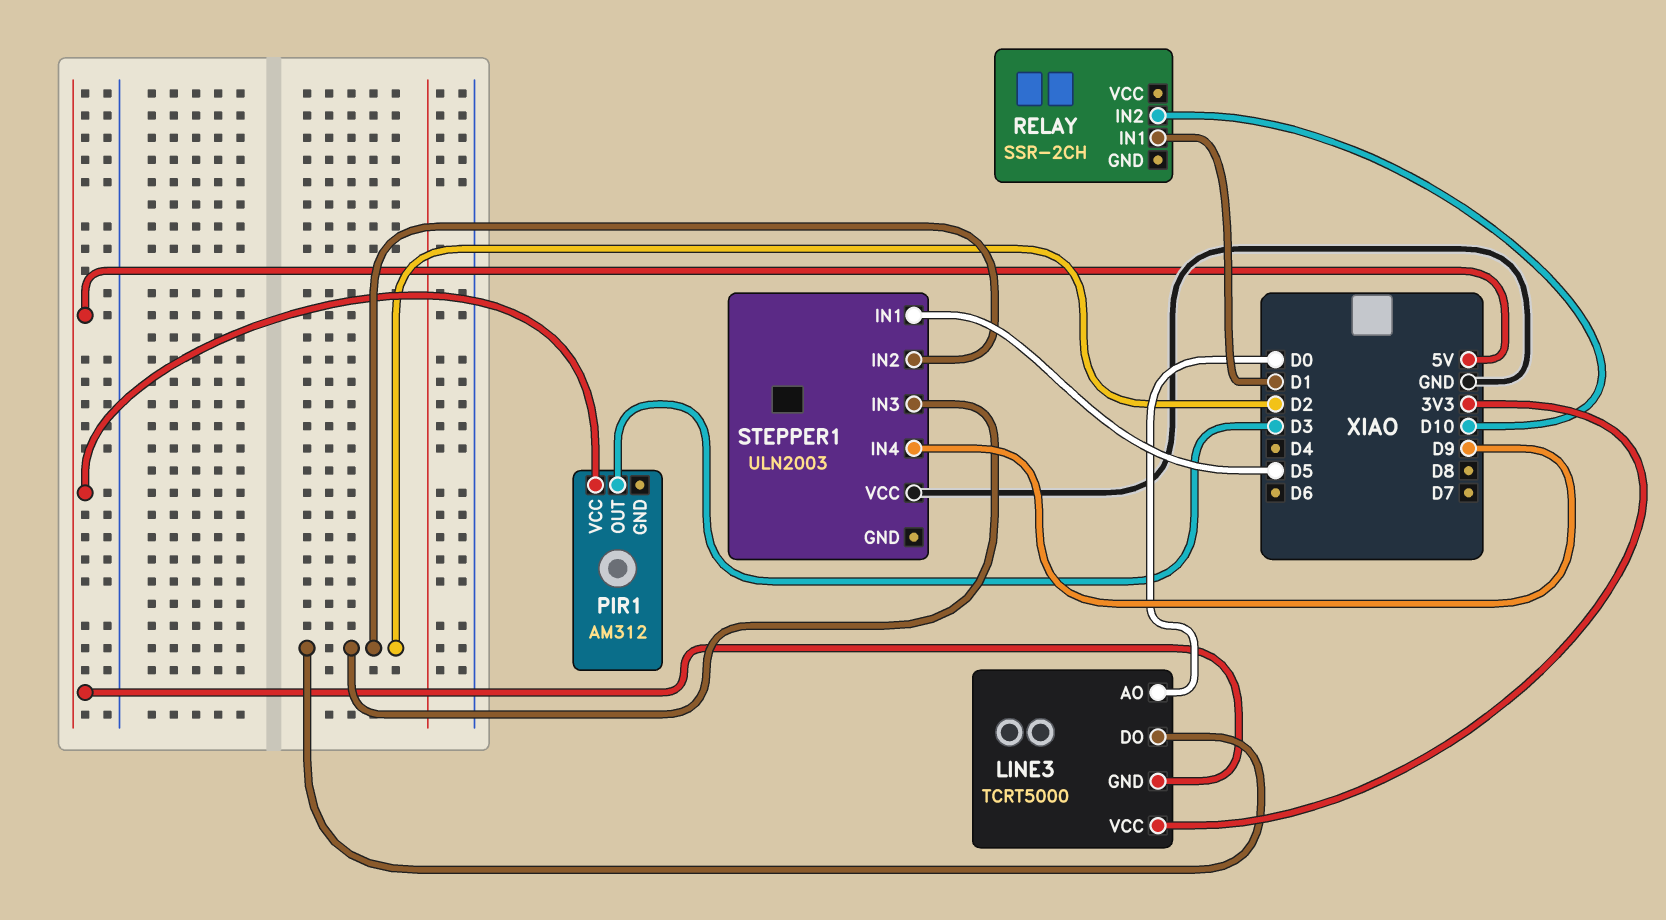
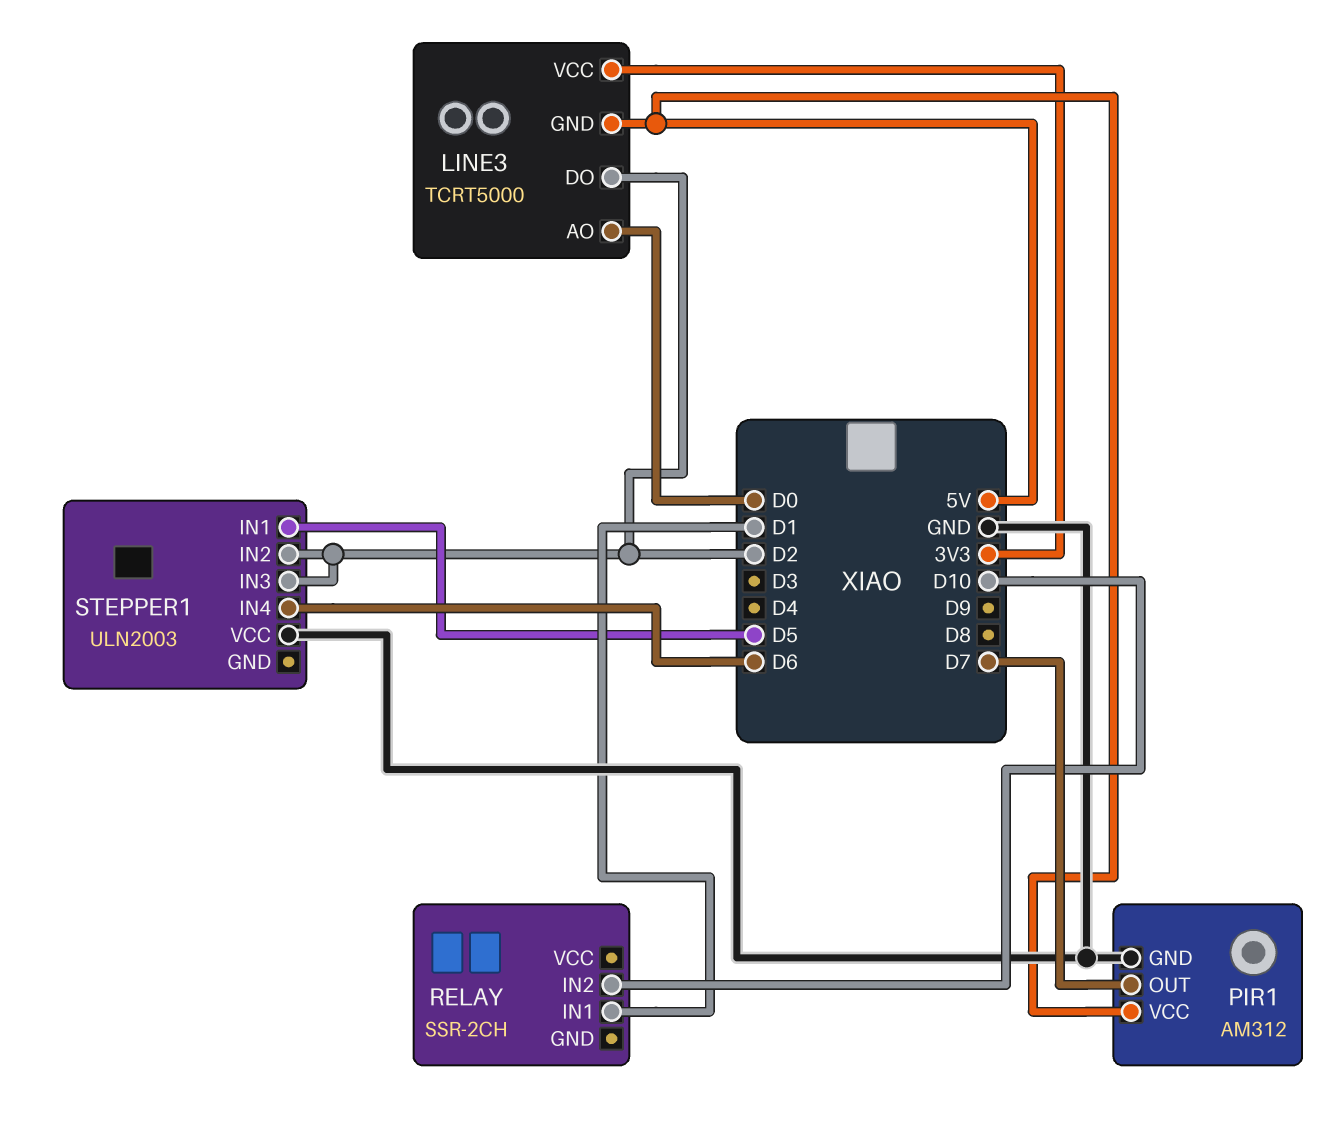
PIR1 pin GND: none -> GND
PIR1 pin OUT: D3 -> D7
STEPPER1 pin IN4: D9 -> D6

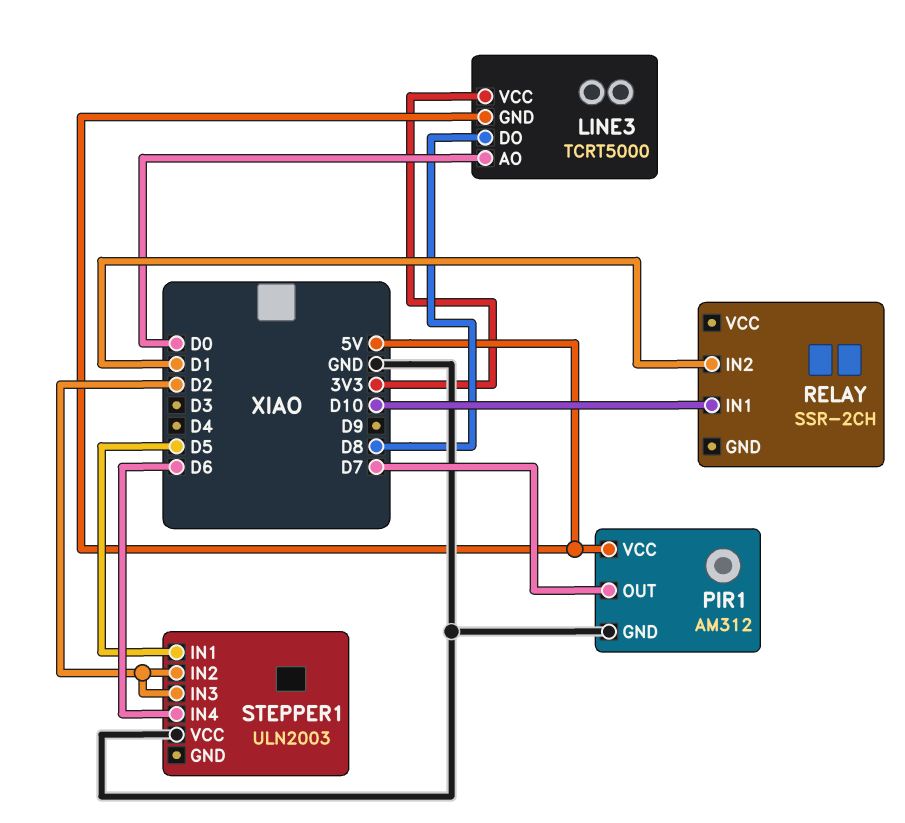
LINE3 pin DO: D2 -> D8
RELAY pin IN1: D1 -> D10
RELAY pin IN2: D10 -> D1

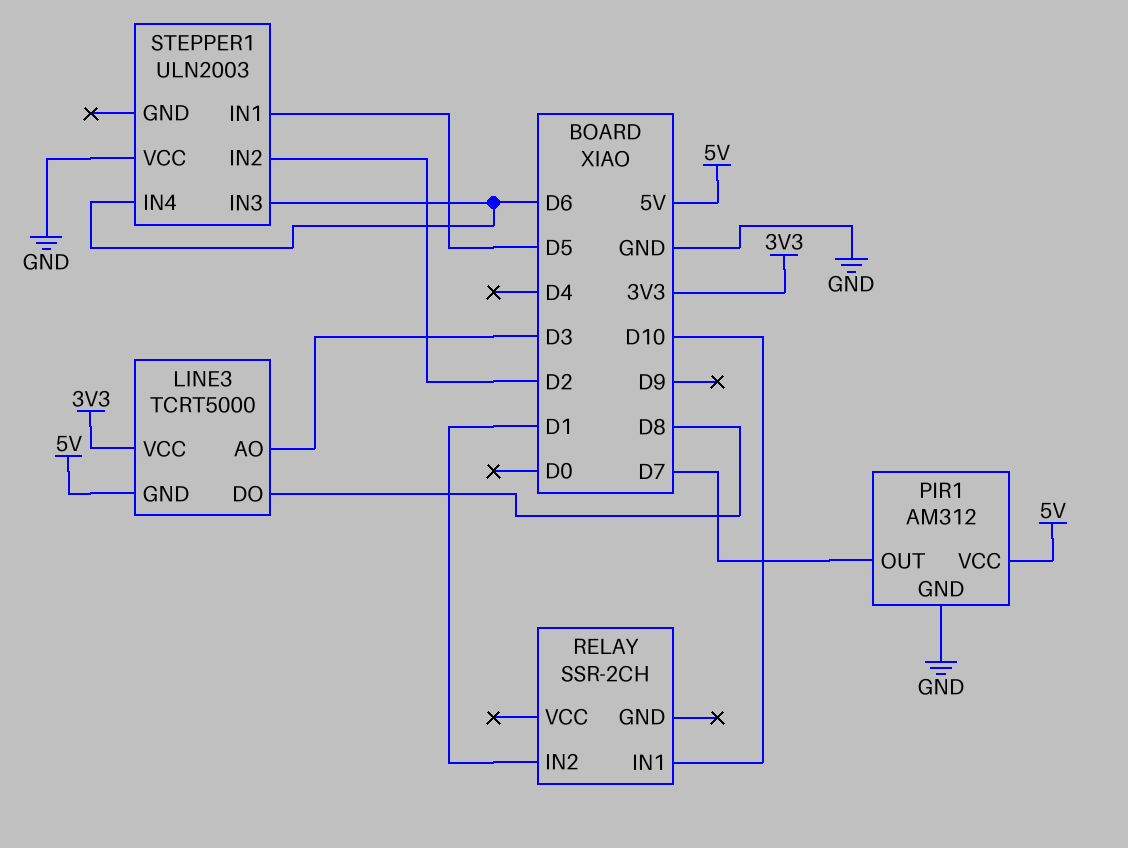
LINE3 pin AO: D0 -> D3
STEPPER1 pin IN3: D2 -> D6

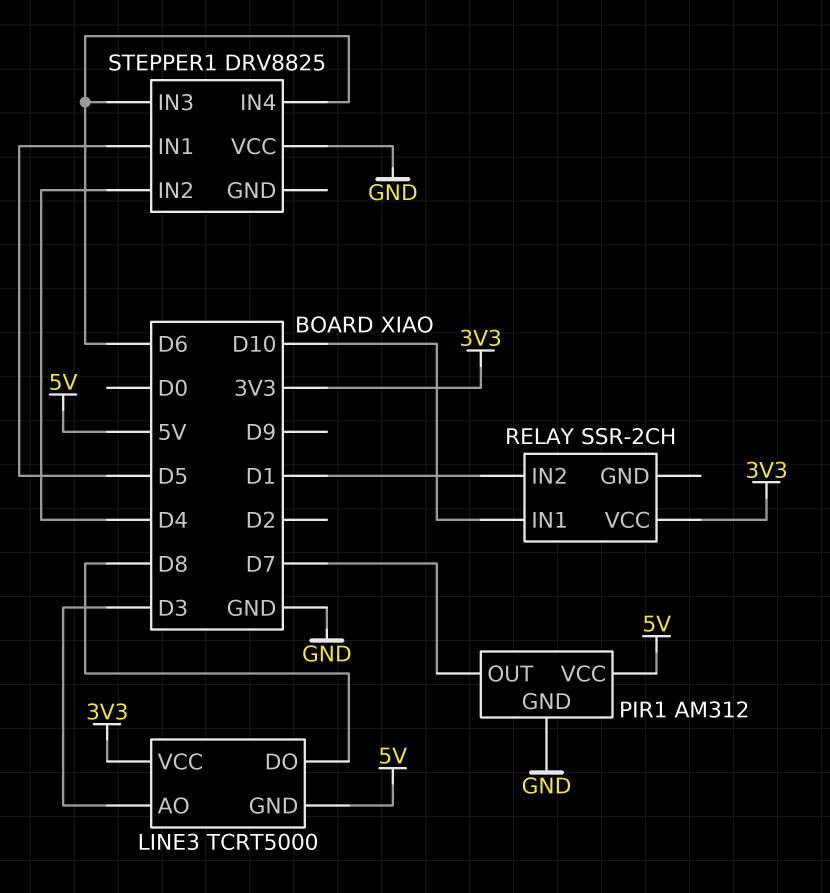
RELAY pin VCC: none -> 3V3
STEPPER1: ULN2003 -> DRV8825
STEPPER1 pin IN2: D2 -> D4

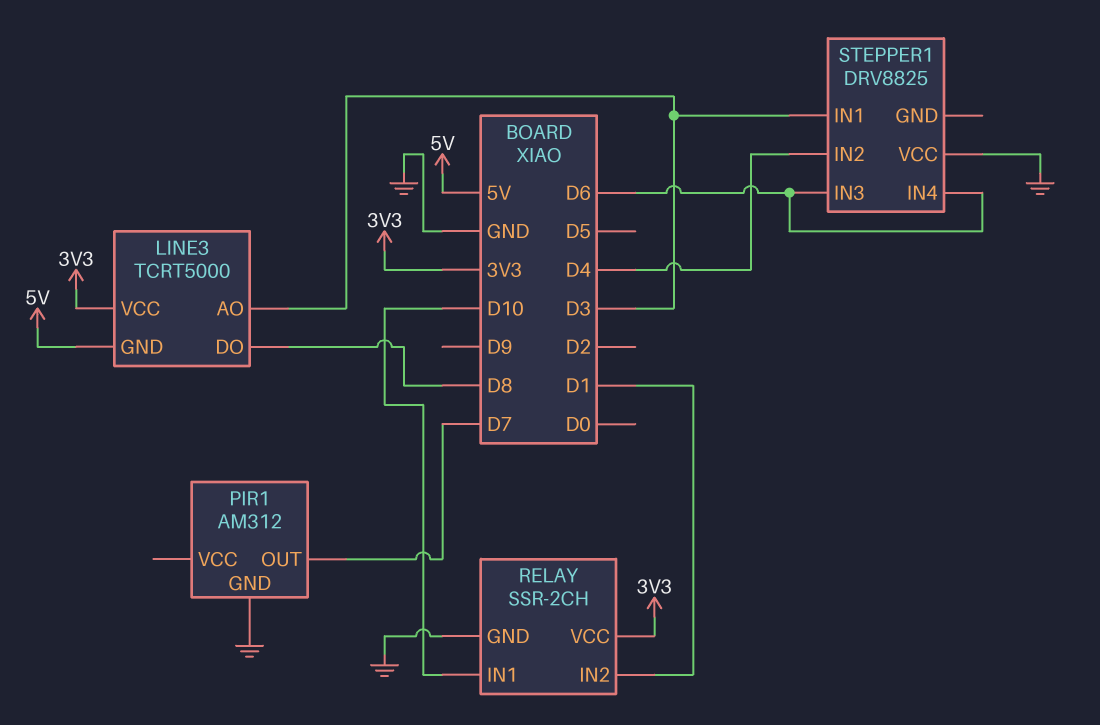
PIR1 pin VCC: 5V -> none
RELAY pin GND: none -> GND
STEPPER1 pin IN1: D5 -> D3

